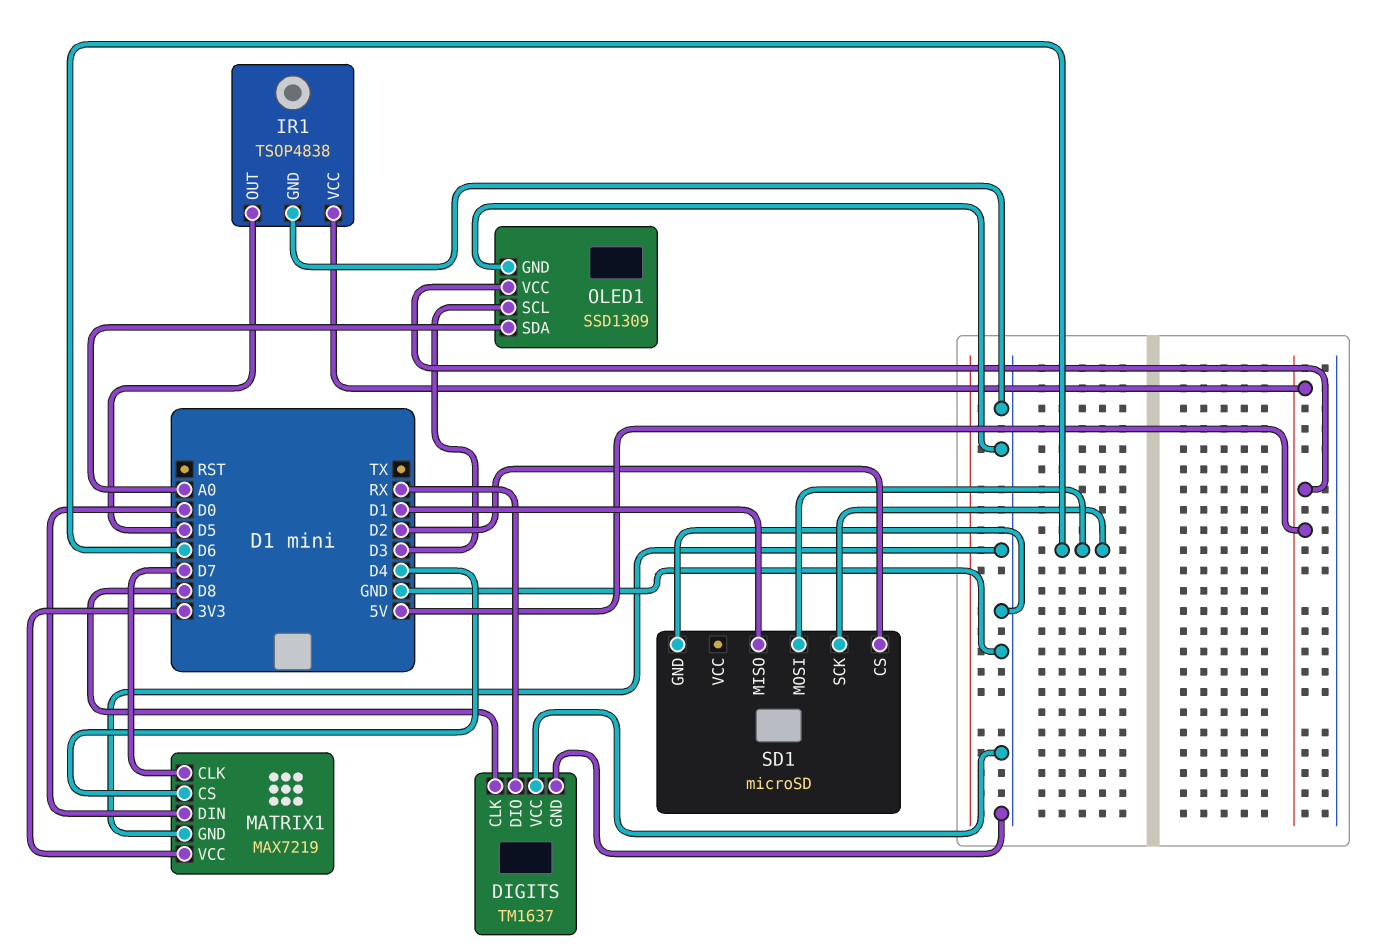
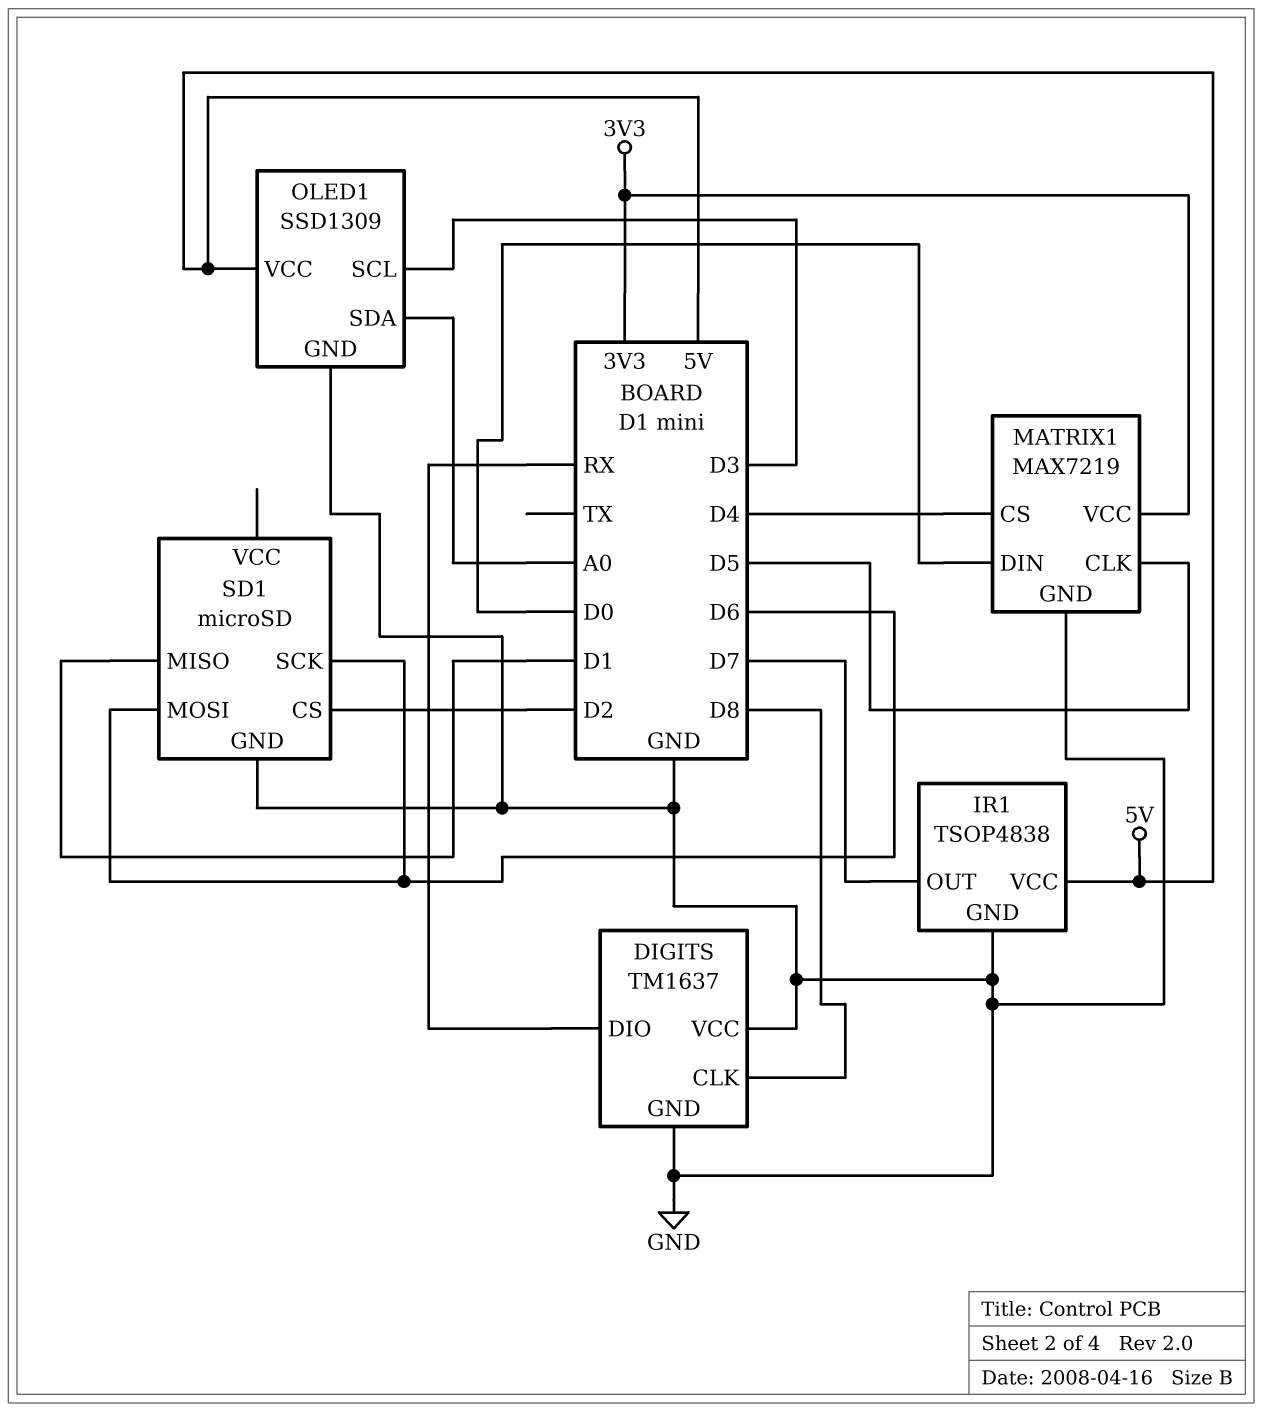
IR1 pin OUT: D5 -> D7
MATRIX1 pin CLK: D7 -> D5

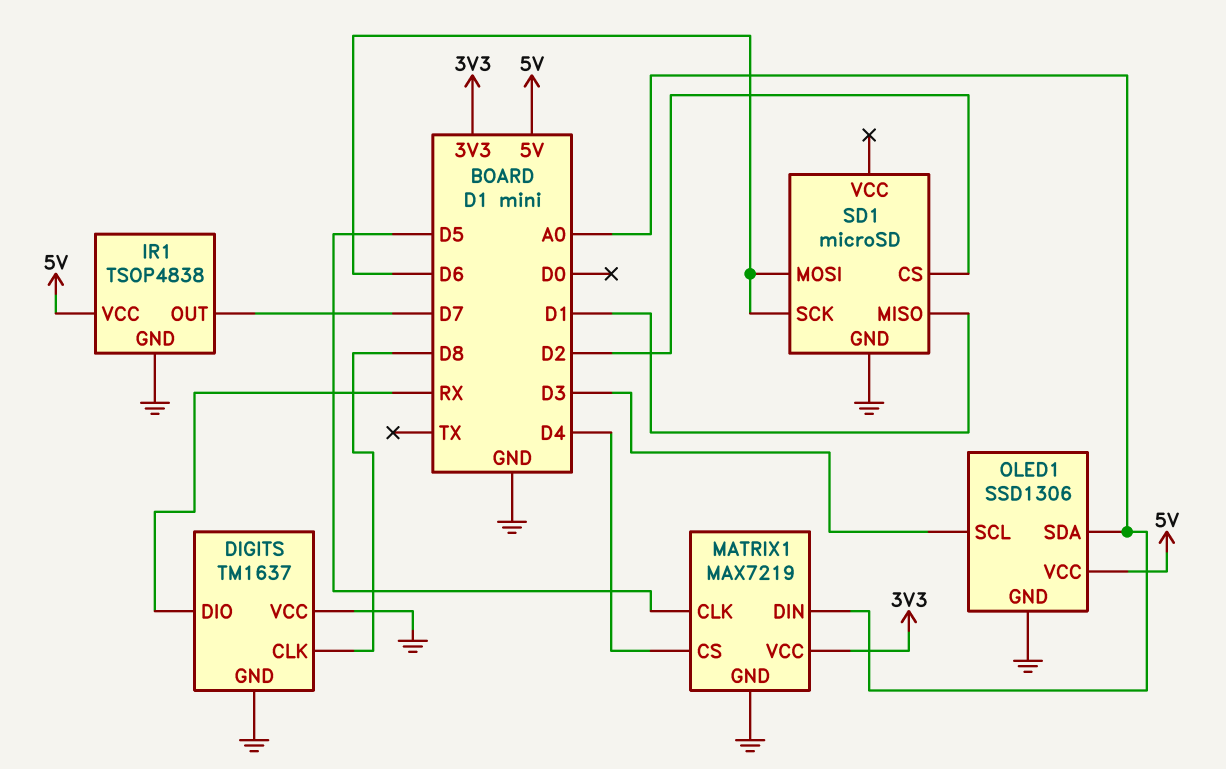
MATRIX1 pin DIN: D0 -> A0
OLED1: SSD1309 -> SSD1306

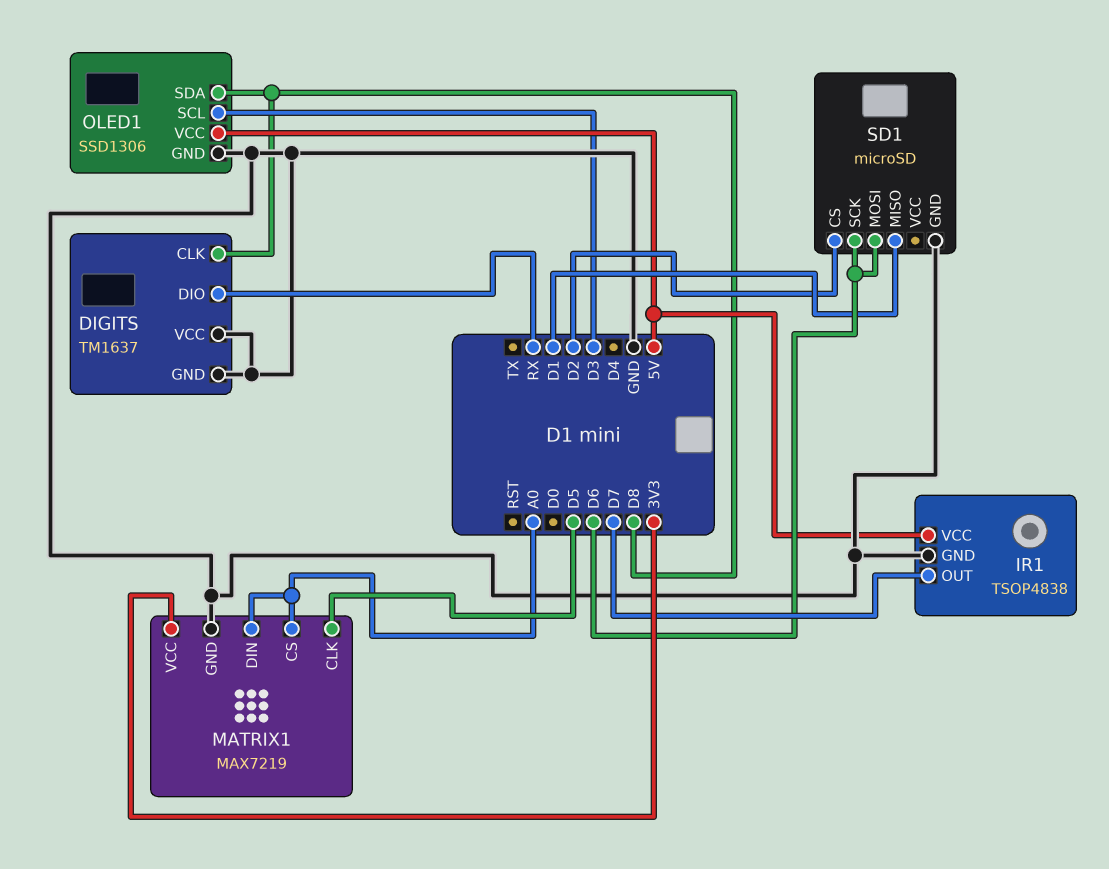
MATRIX1 pin CS: D4 -> A0
OLED1 pin SDA: A0 -> D8

